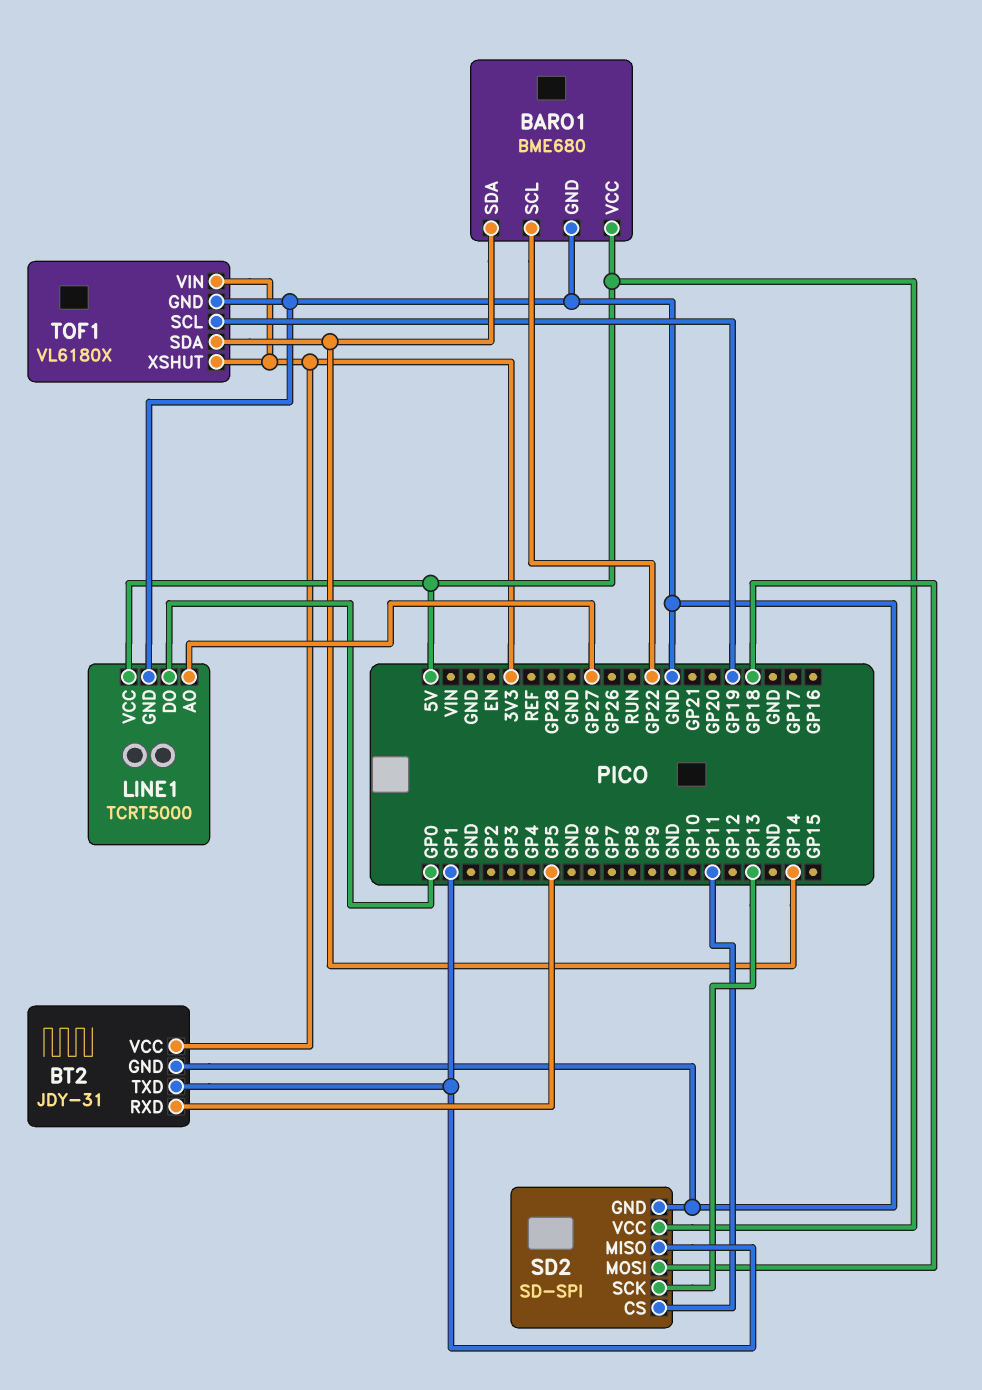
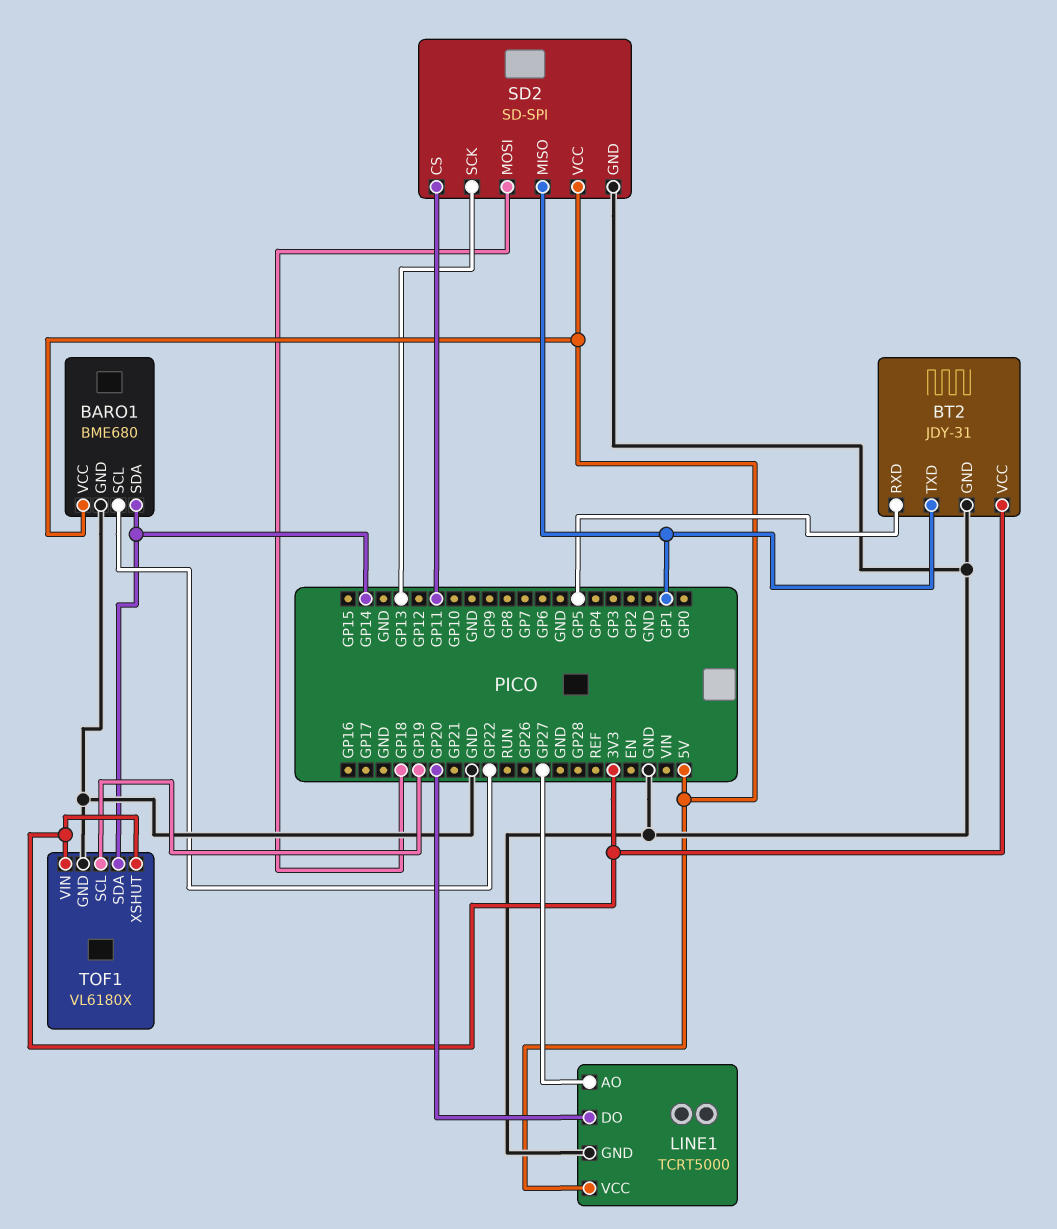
LINE1 pin DO: GP0 -> GP20

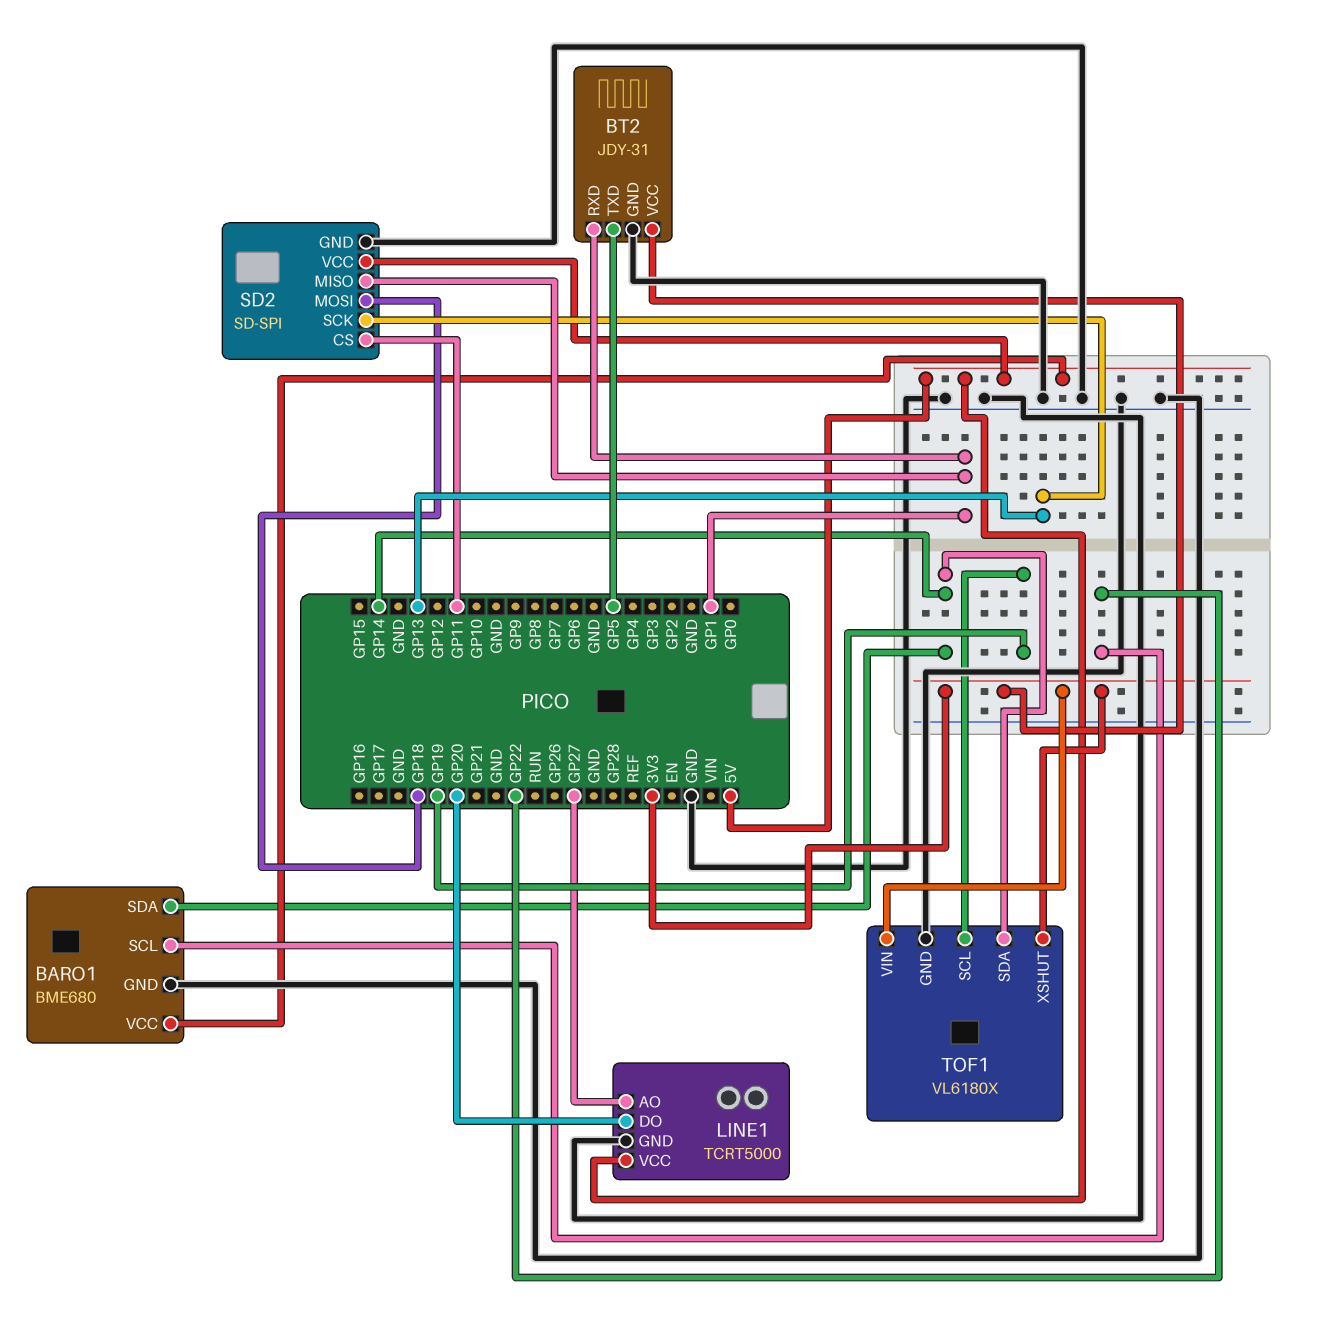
BT2 pin RXD: GP5 -> GP1
BT2 pin TXD: GP1 -> GP5

